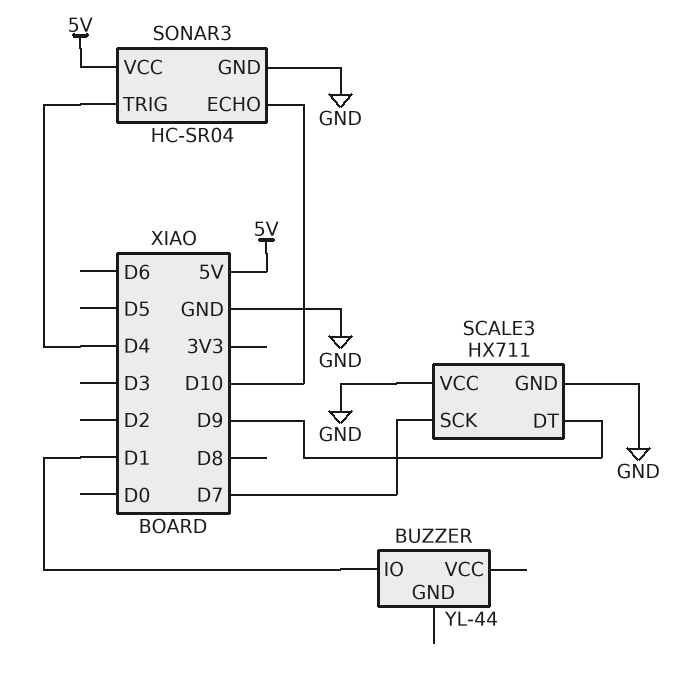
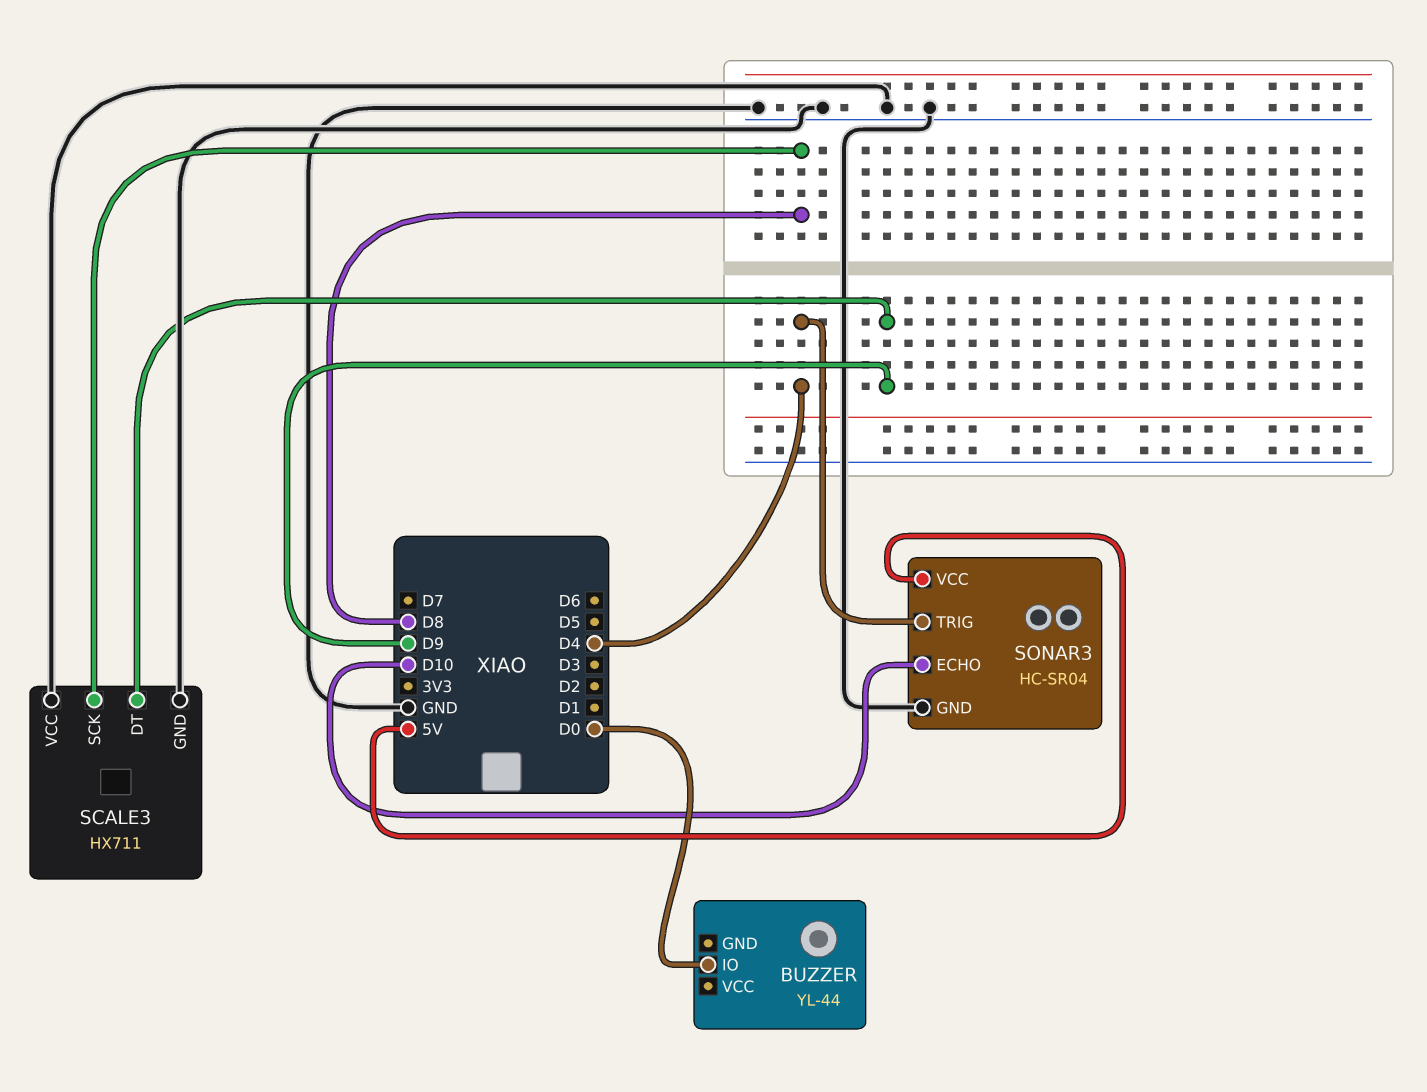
BUZZER pin IO: D1 -> D0
SCALE3 pin SCK: D7 -> D8

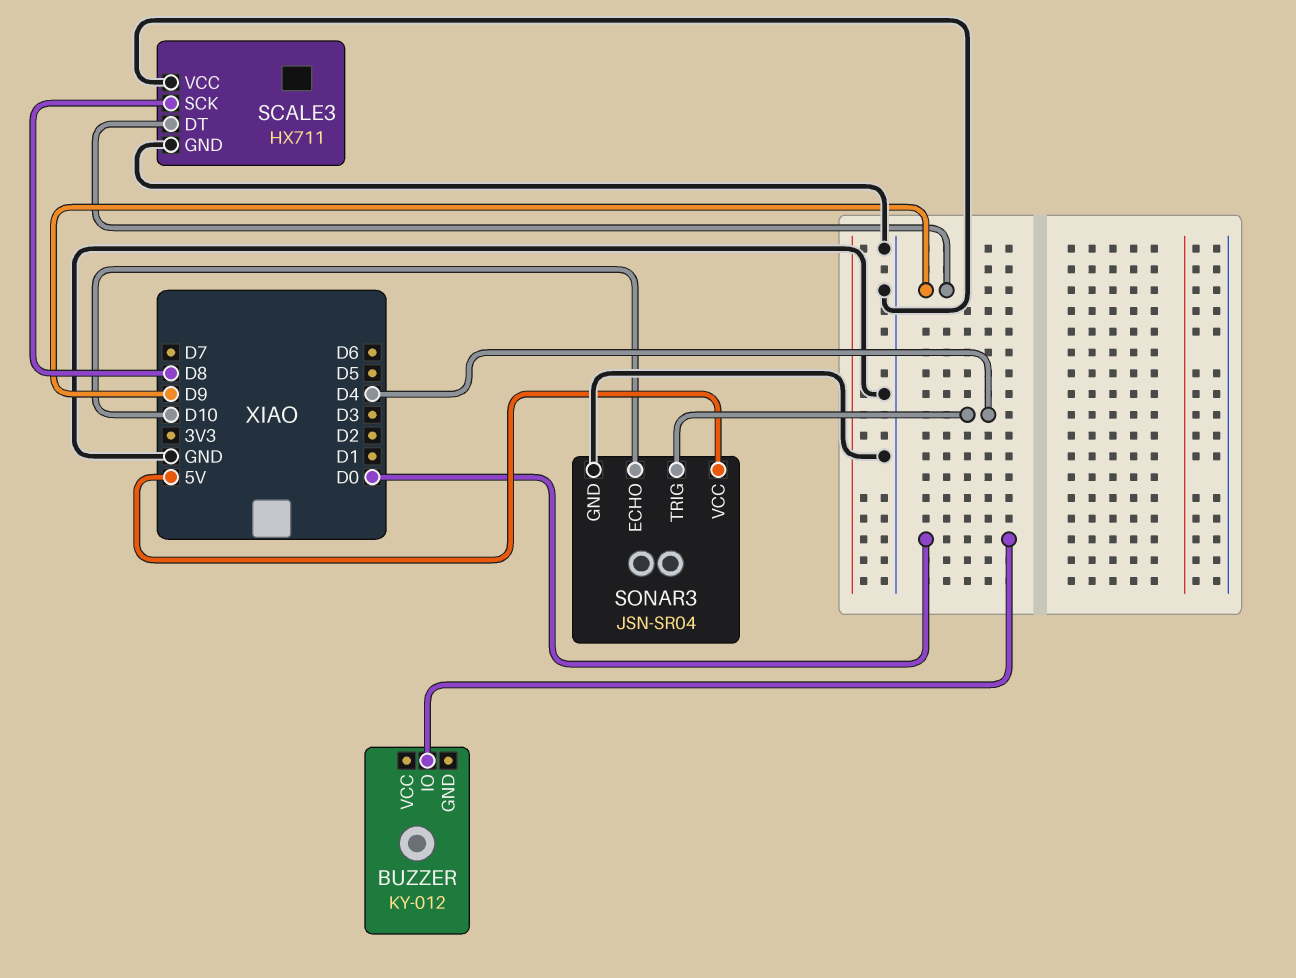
BUZZER: YL-44 -> KY-012
SONAR3: HC-SR04 -> JSN-SR04

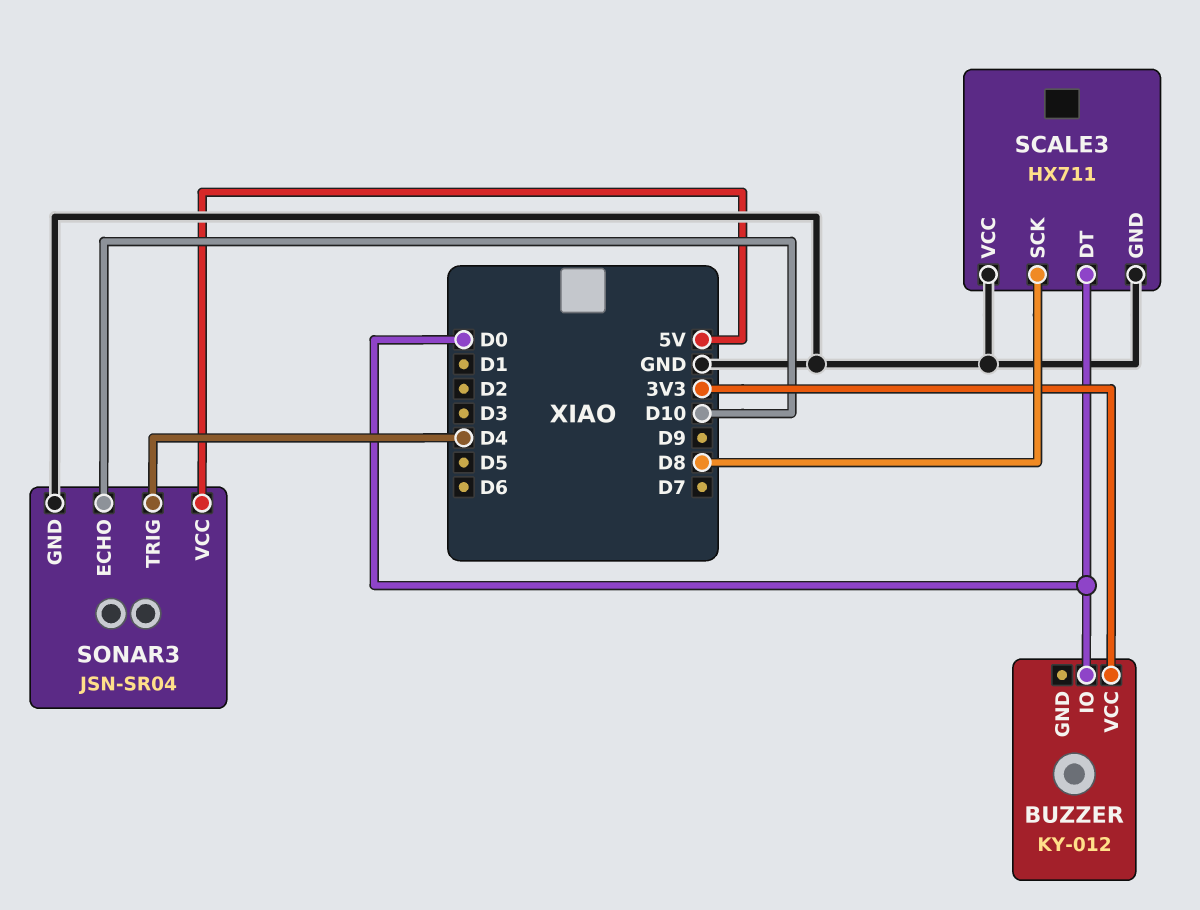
BUZZER pin VCC: none -> 3V3
SCALE3 pin DT: D9 -> D0

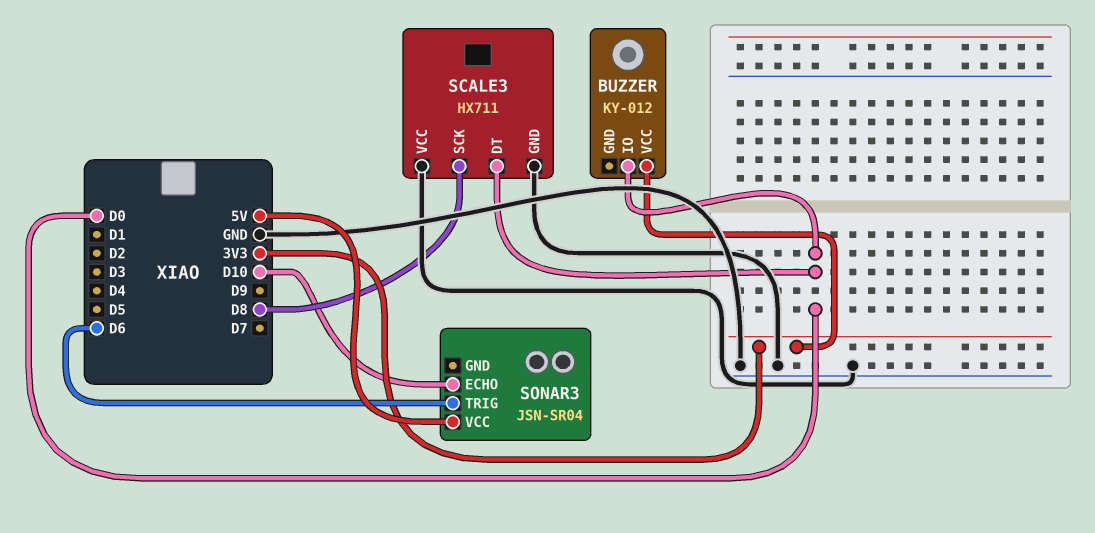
SONAR3 pin GND: GND -> none
SONAR3 pin TRIG: D4 -> D6

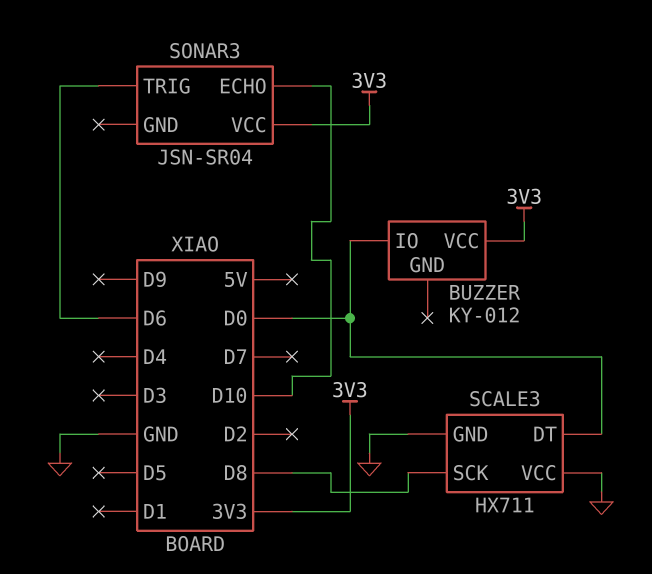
SONAR3 pin VCC: 5V -> 3V3

